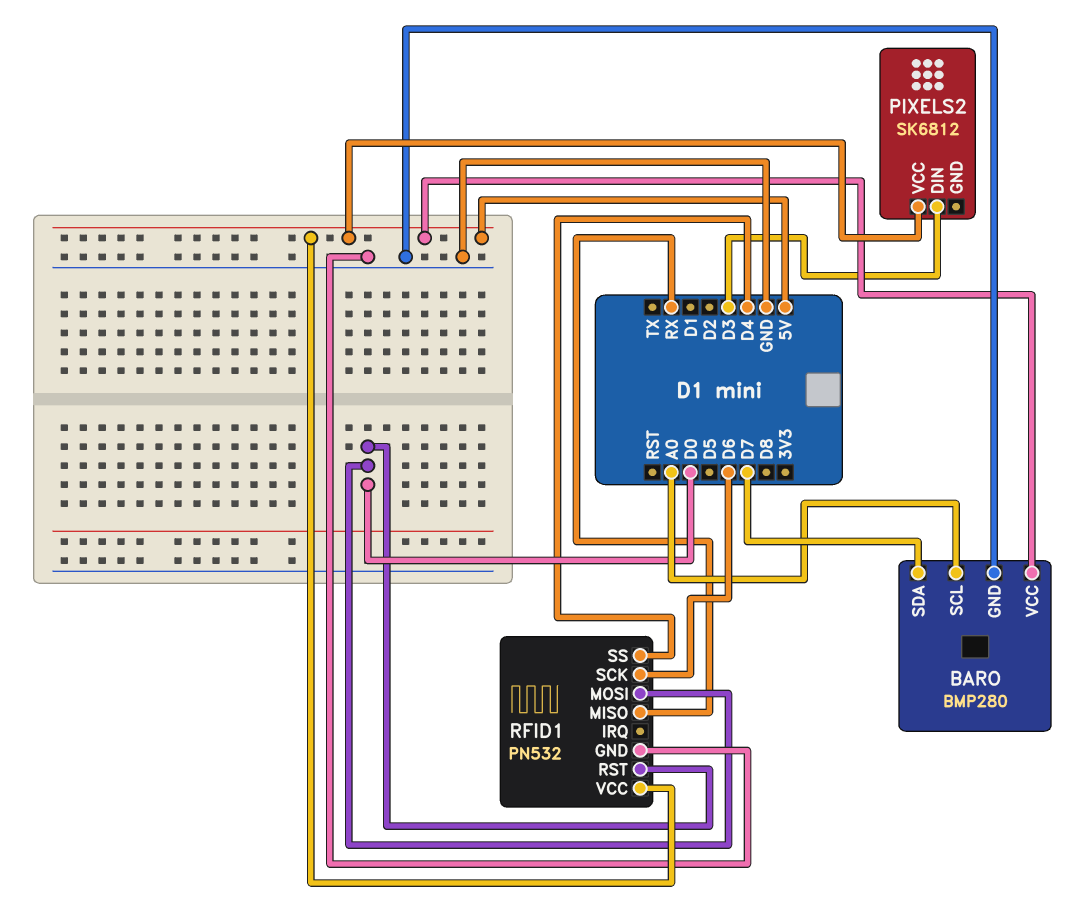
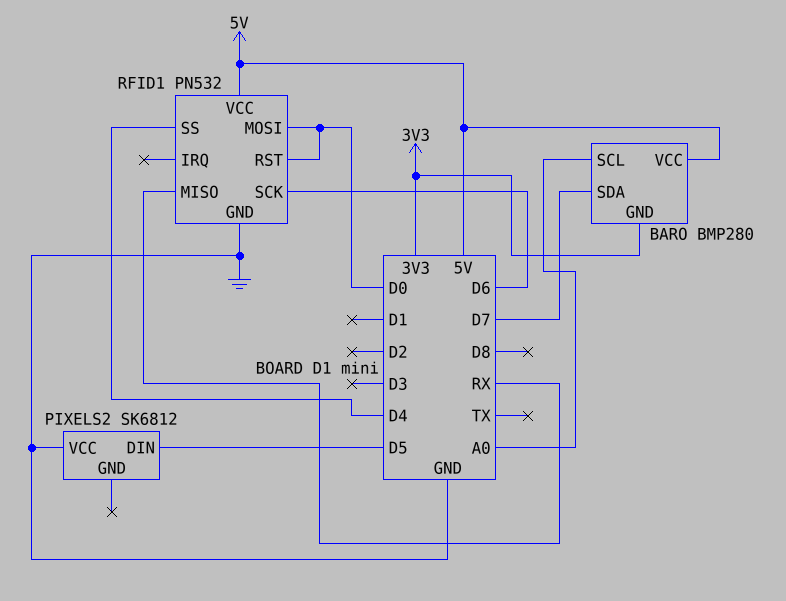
BARO pin GND: GND -> 3V3
PIXELS2 pin DIN: D3 -> D5
PIXELS2 pin VCC: 5V -> GND

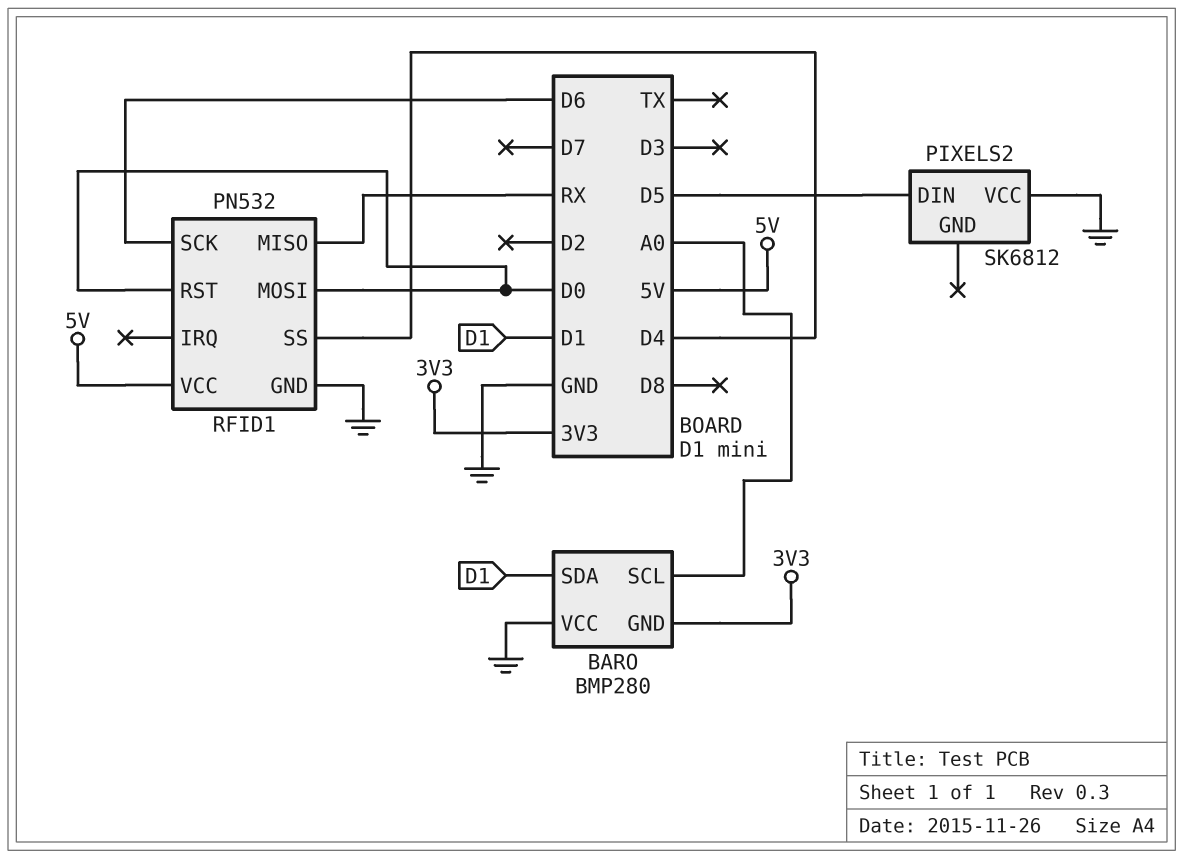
BARO pin SDA: D7 -> D1
BARO pin VCC: 5V -> GND

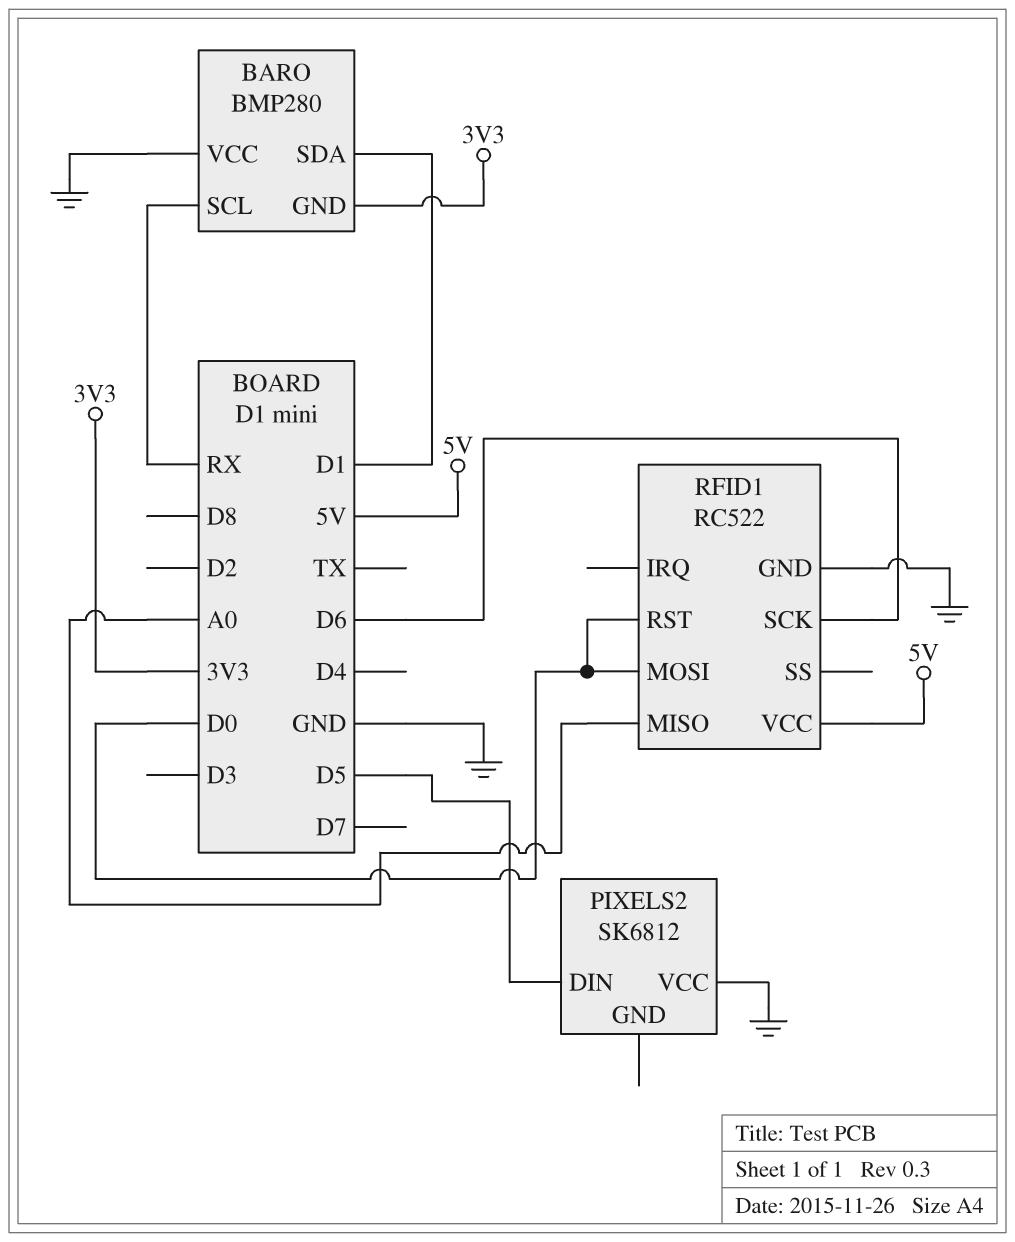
BARO pin SCL: A0 -> RX
RFID1: PN532 -> RC522
RFID1 pin MISO: RX -> A0
RFID1 pin SS: D4 -> none

